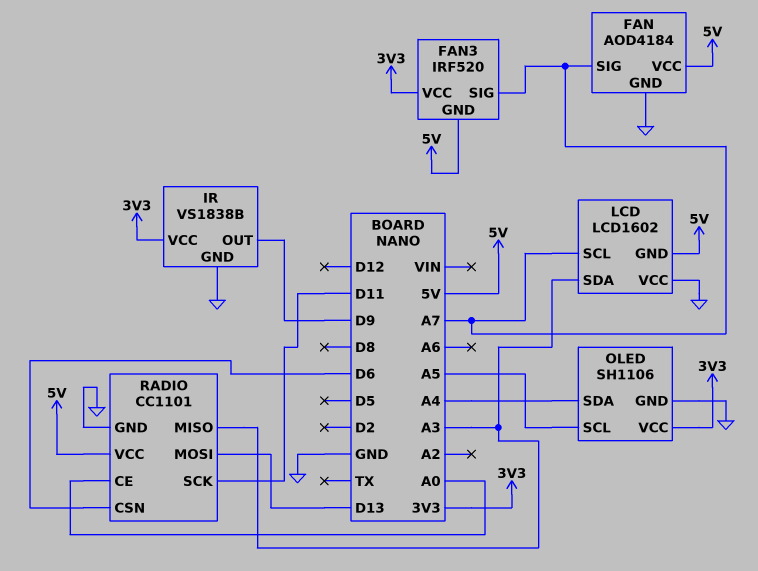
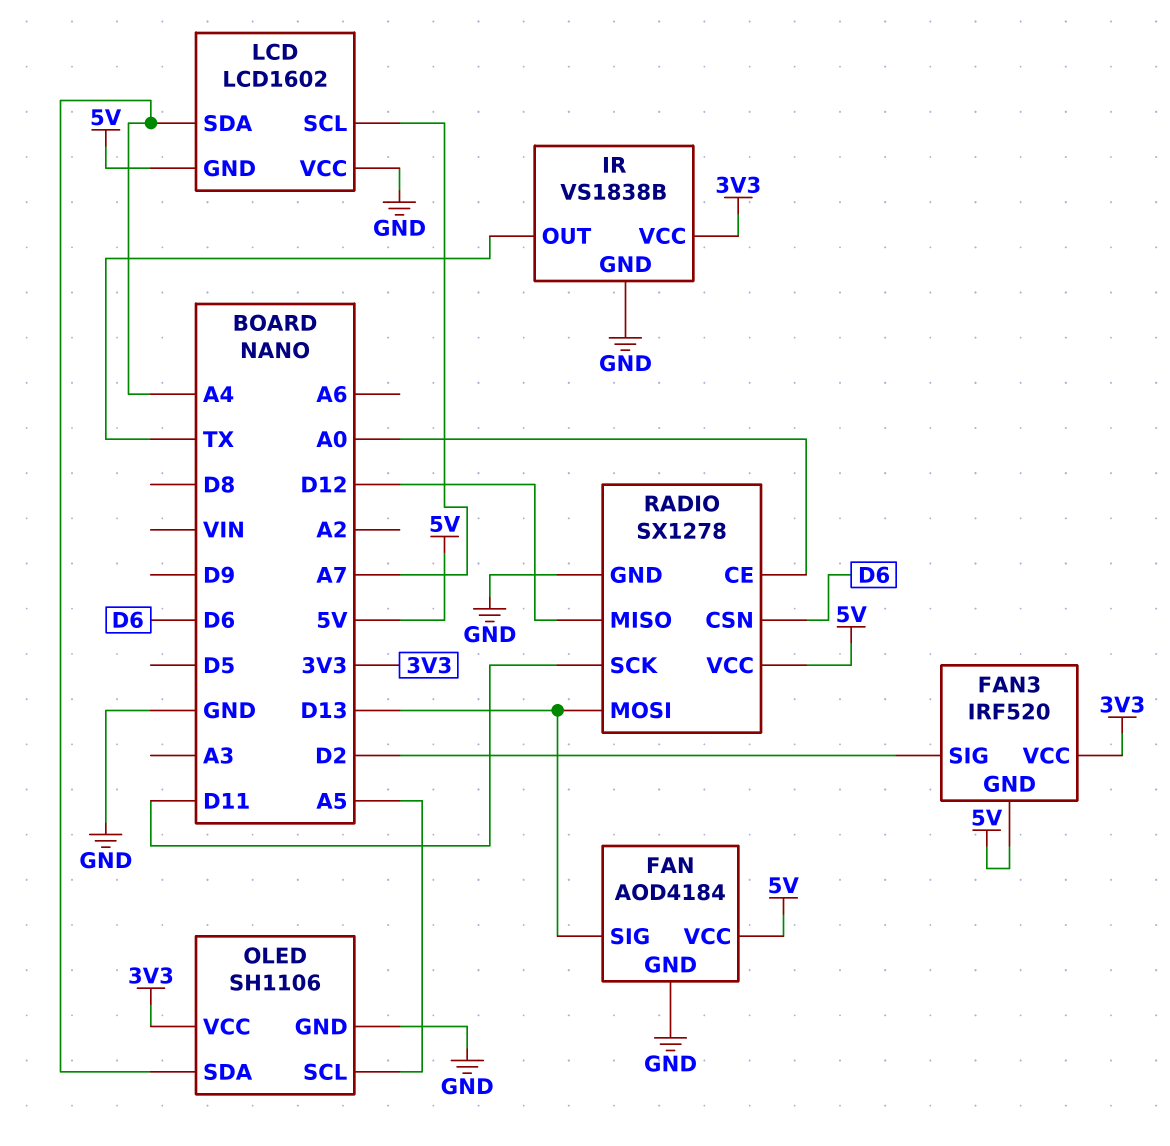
FAN pin SIG: A7 -> D13
FAN3 pin SIG: A7 -> D2
IR pin OUT: D9 -> TX
LCD pin SDA: A3 -> A4
RADIO: CC1101 -> SX1278
RADIO pin MISO: A3 -> D12

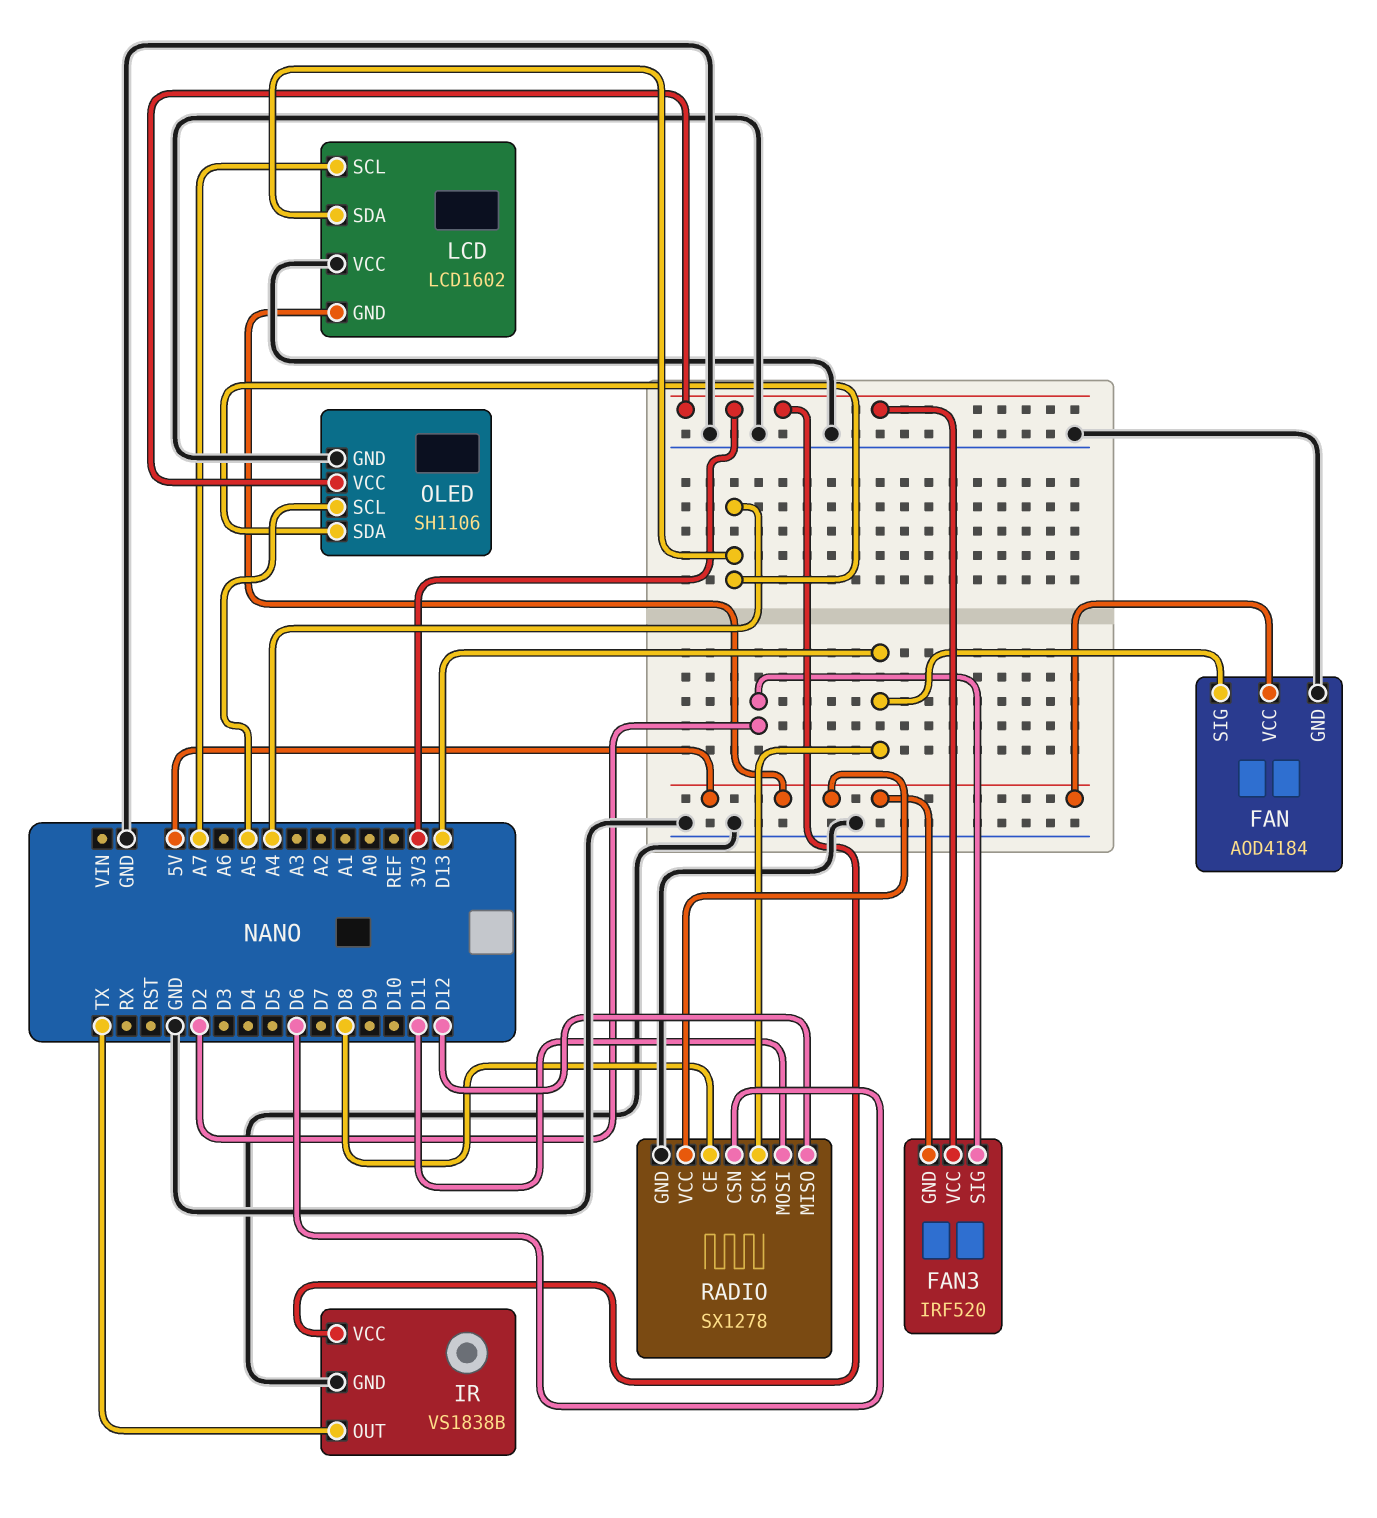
RADIO pin CE: A0 -> D8
RADIO pin MOSI: D13 -> D11
RADIO pin SCK: D11 -> D13

